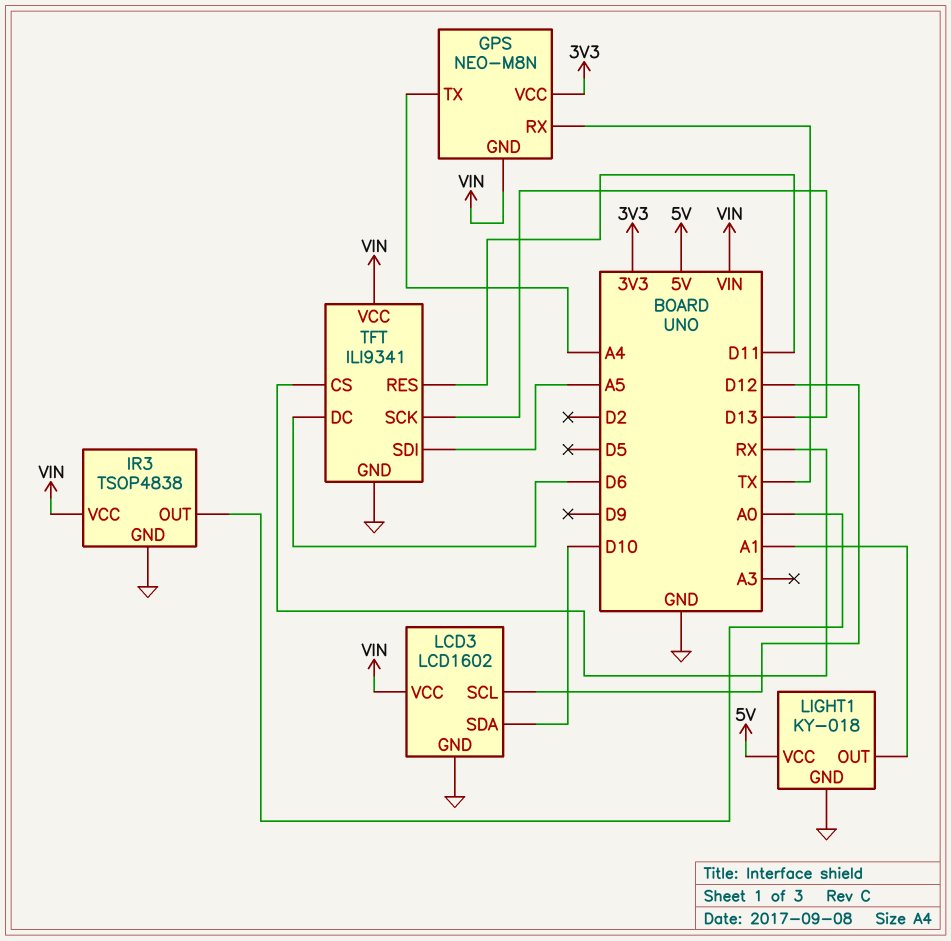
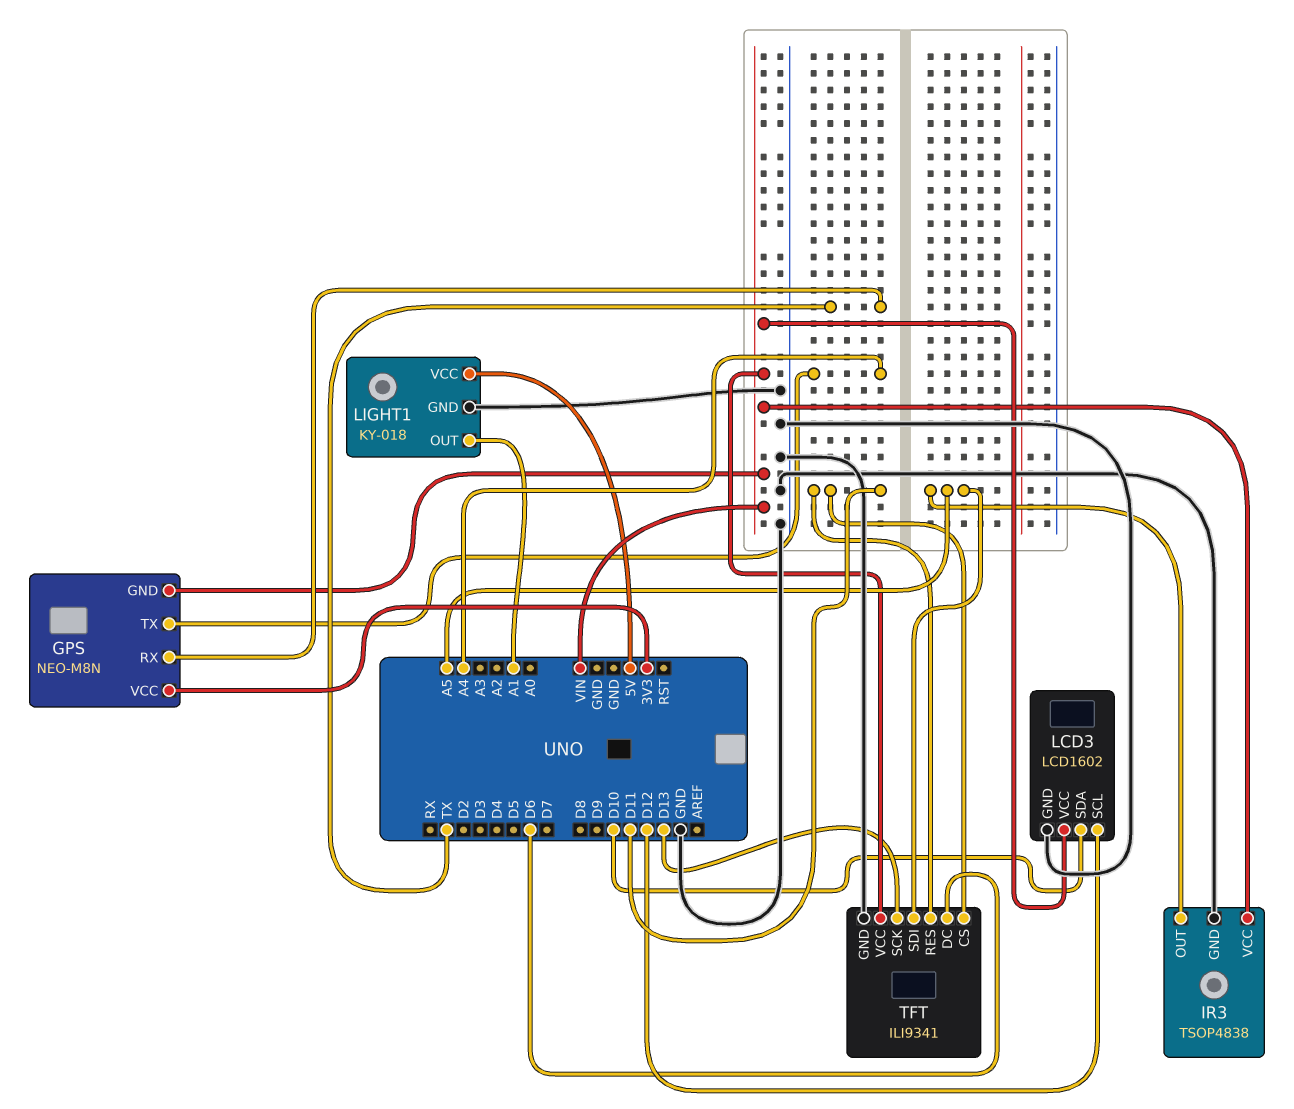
IR3 pin OUT: A0 -> A5
TFT pin CS: RX -> D11

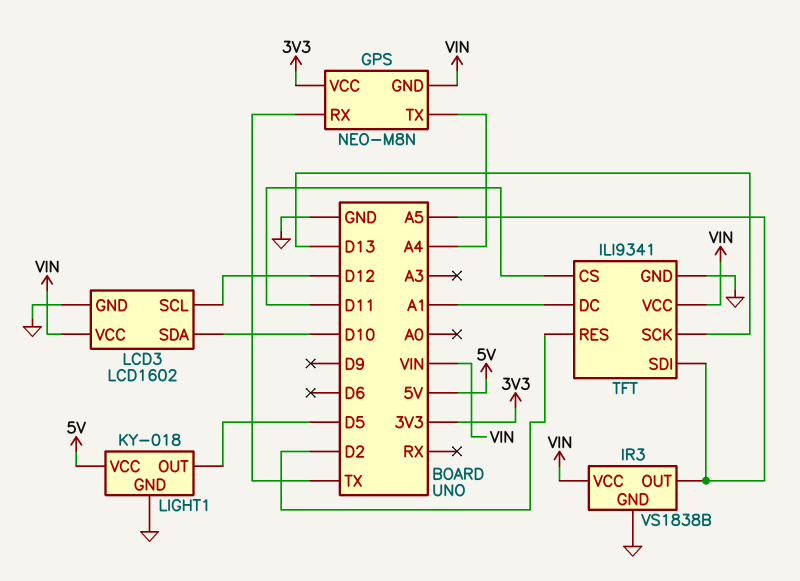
IR3: TSOP4838 -> VS1838B
LIGHT1 pin OUT: A1 -> D5
TFT pin DC: D6 -> A1
TFT pin RES: D11 -> D2

